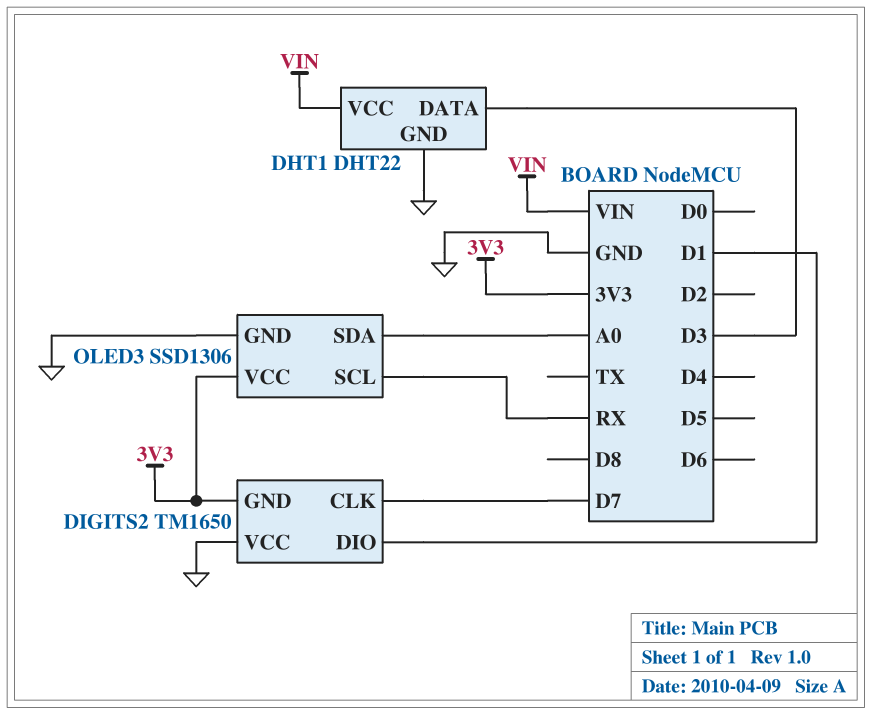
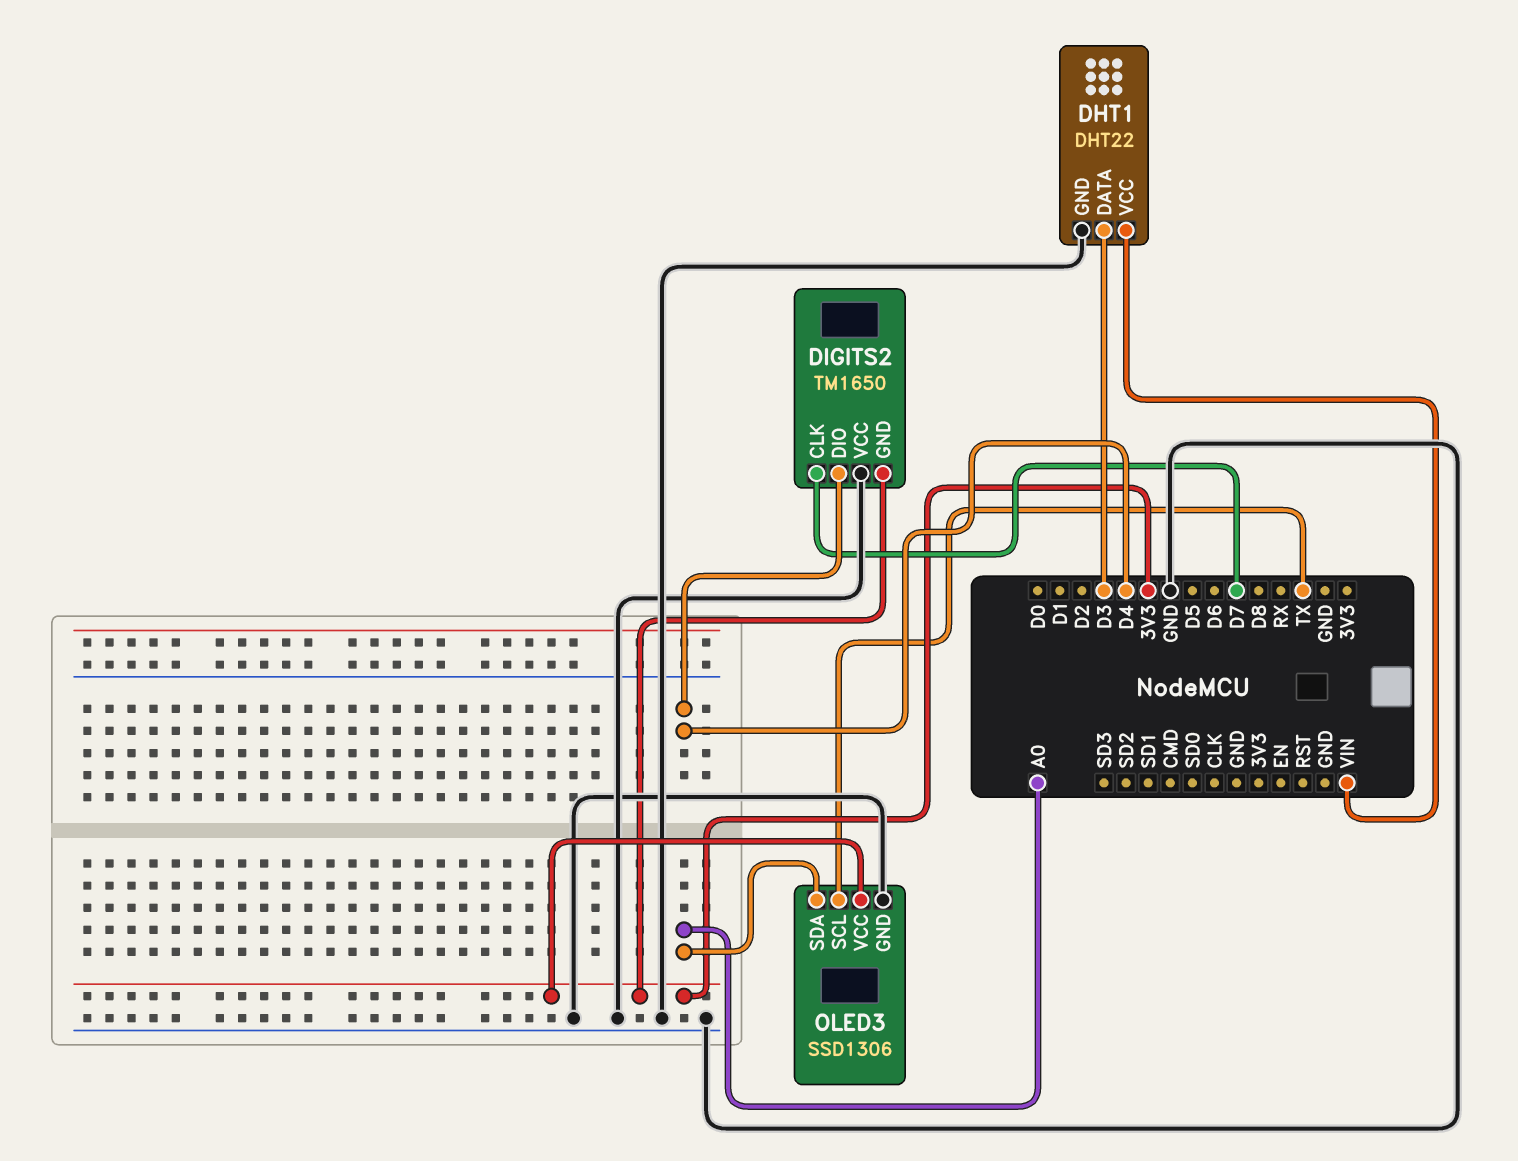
DIGITS2 pin DIO: D1 -> D4
OLED3 pin SCL: RX -> TX

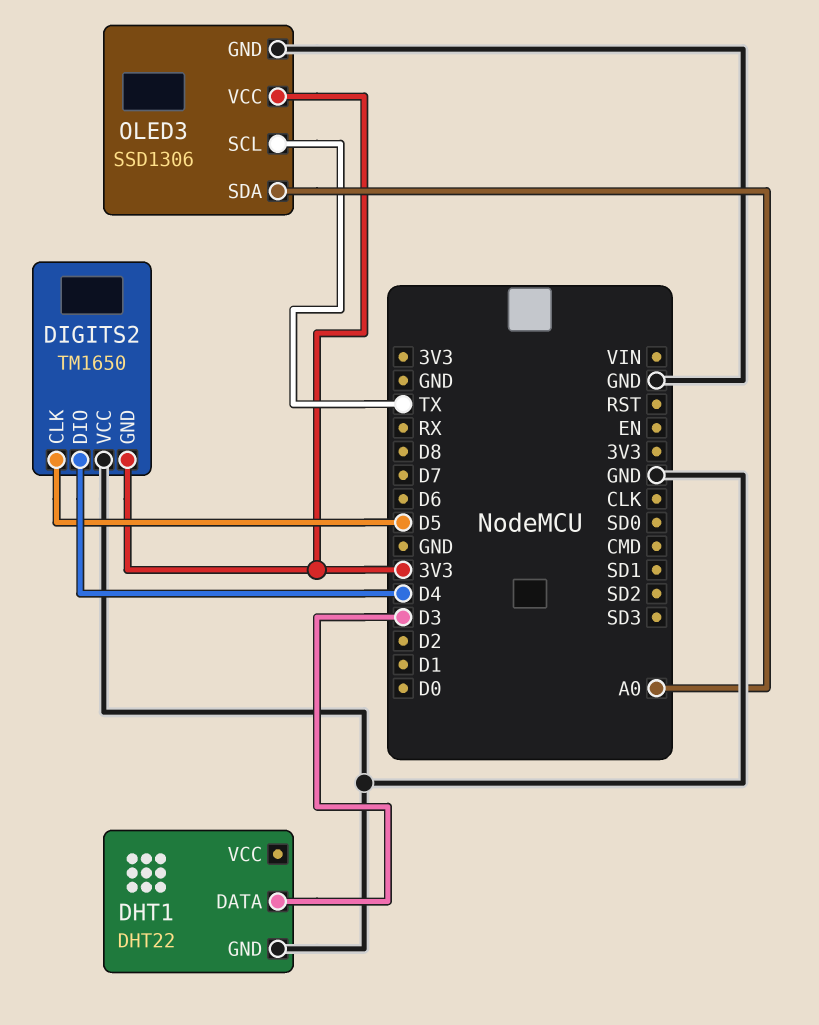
DHT1 pin VCC: VIN -> none
DIGITS2 pin CLK: D7 -> D5

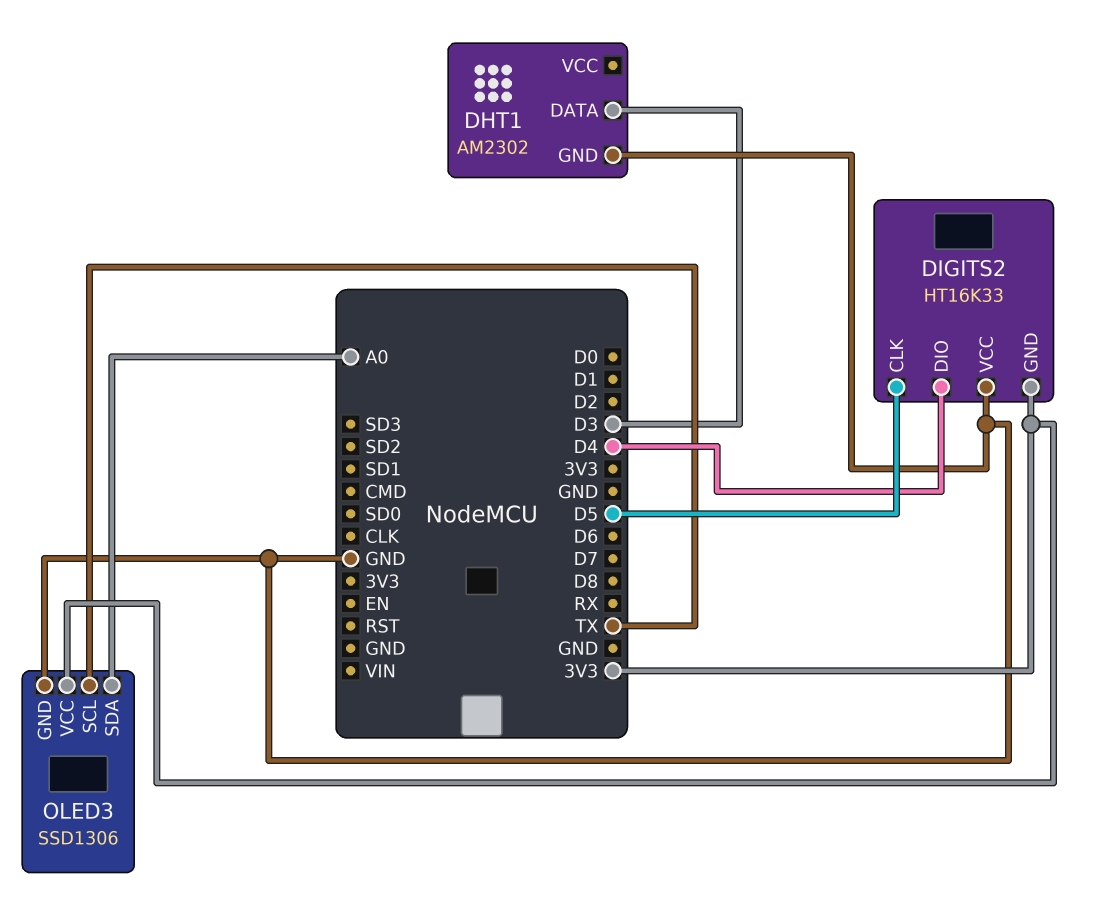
DHT1: DHT22 -> AM2302
DIGITS2: TM1650 -> HT16K33

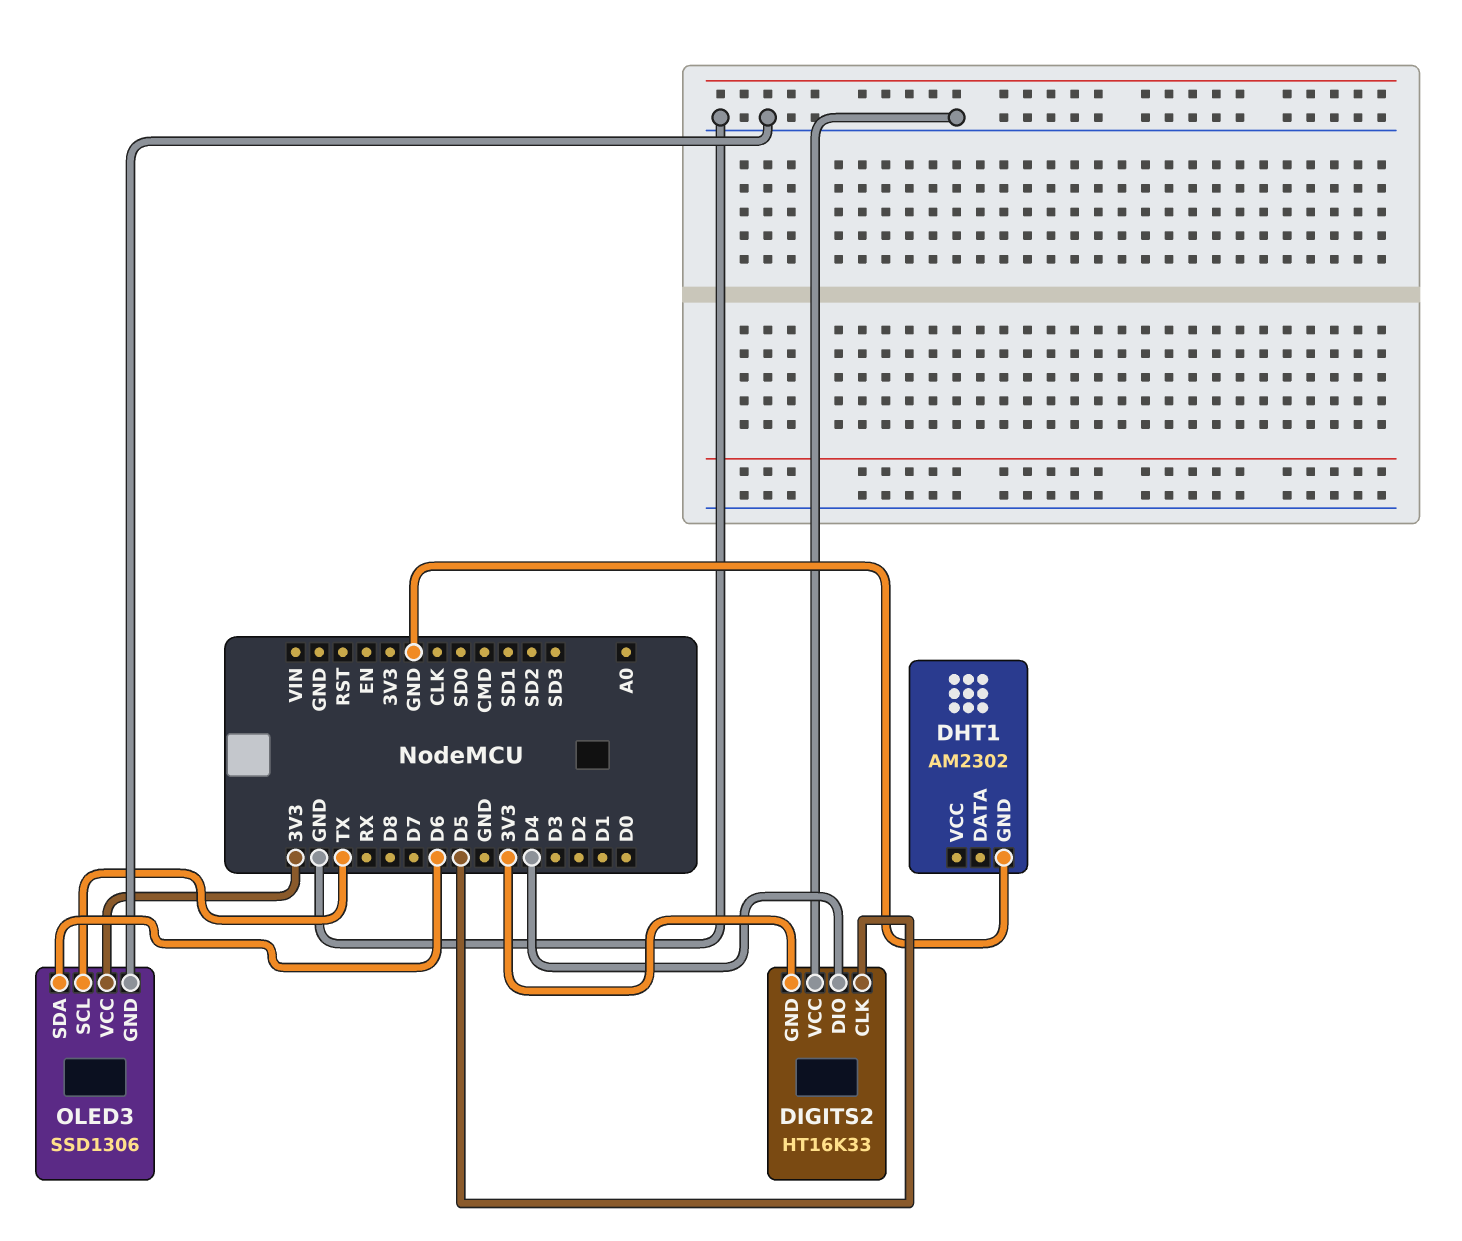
DHT1 pin DATA: D3 -> none
OLED3 pin SDA: A0 -> D6

